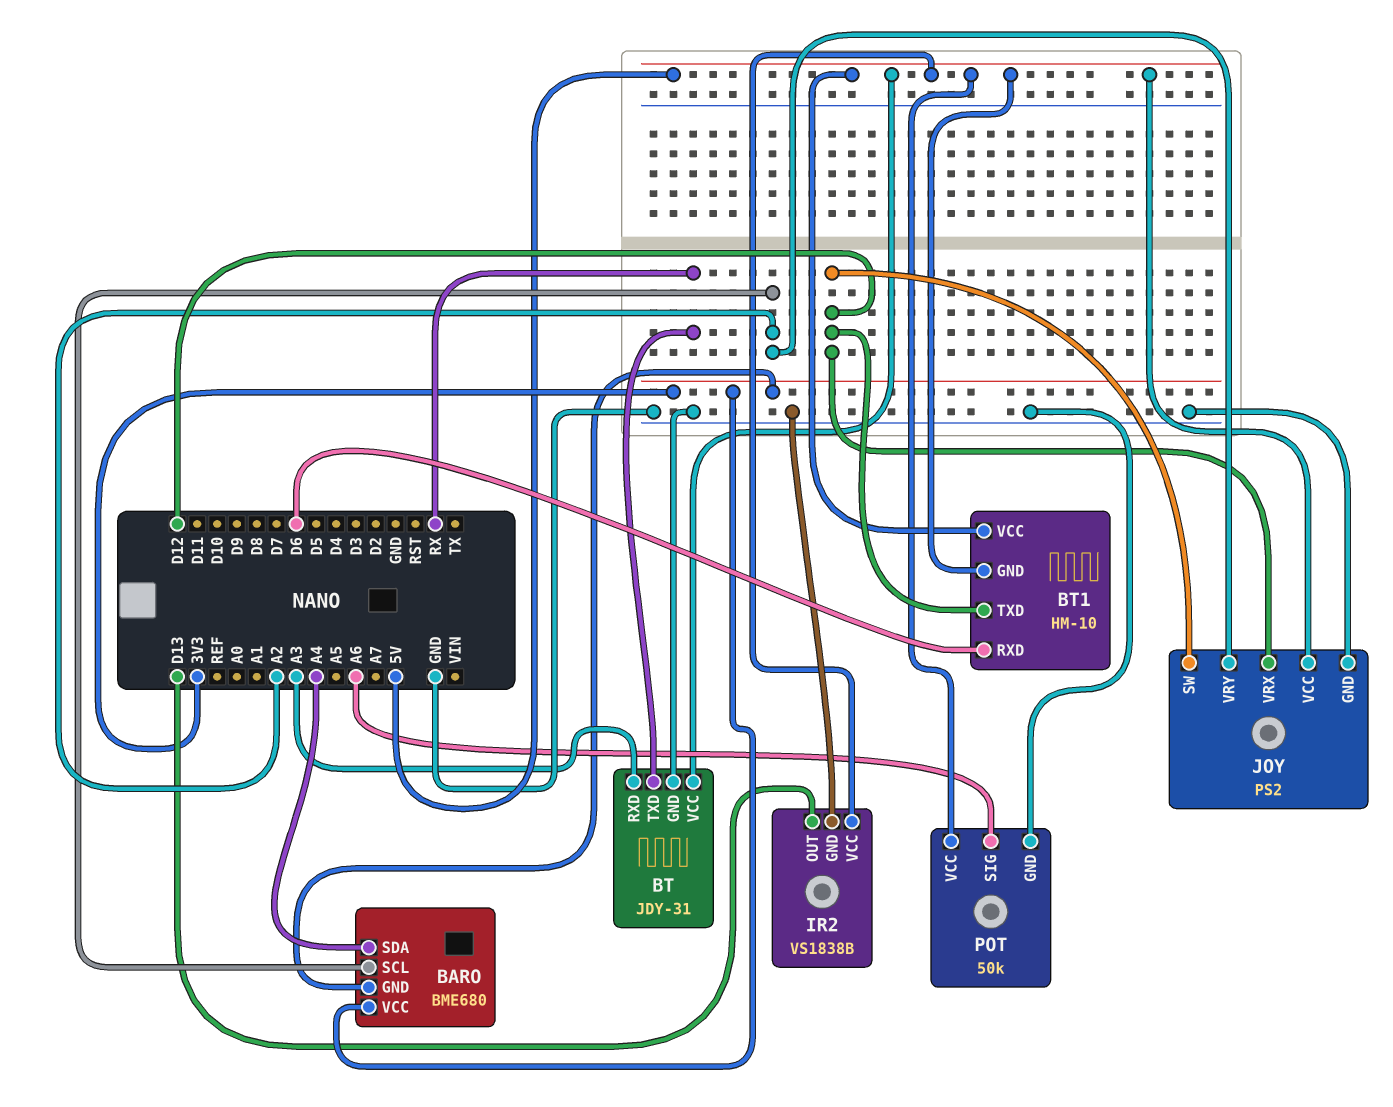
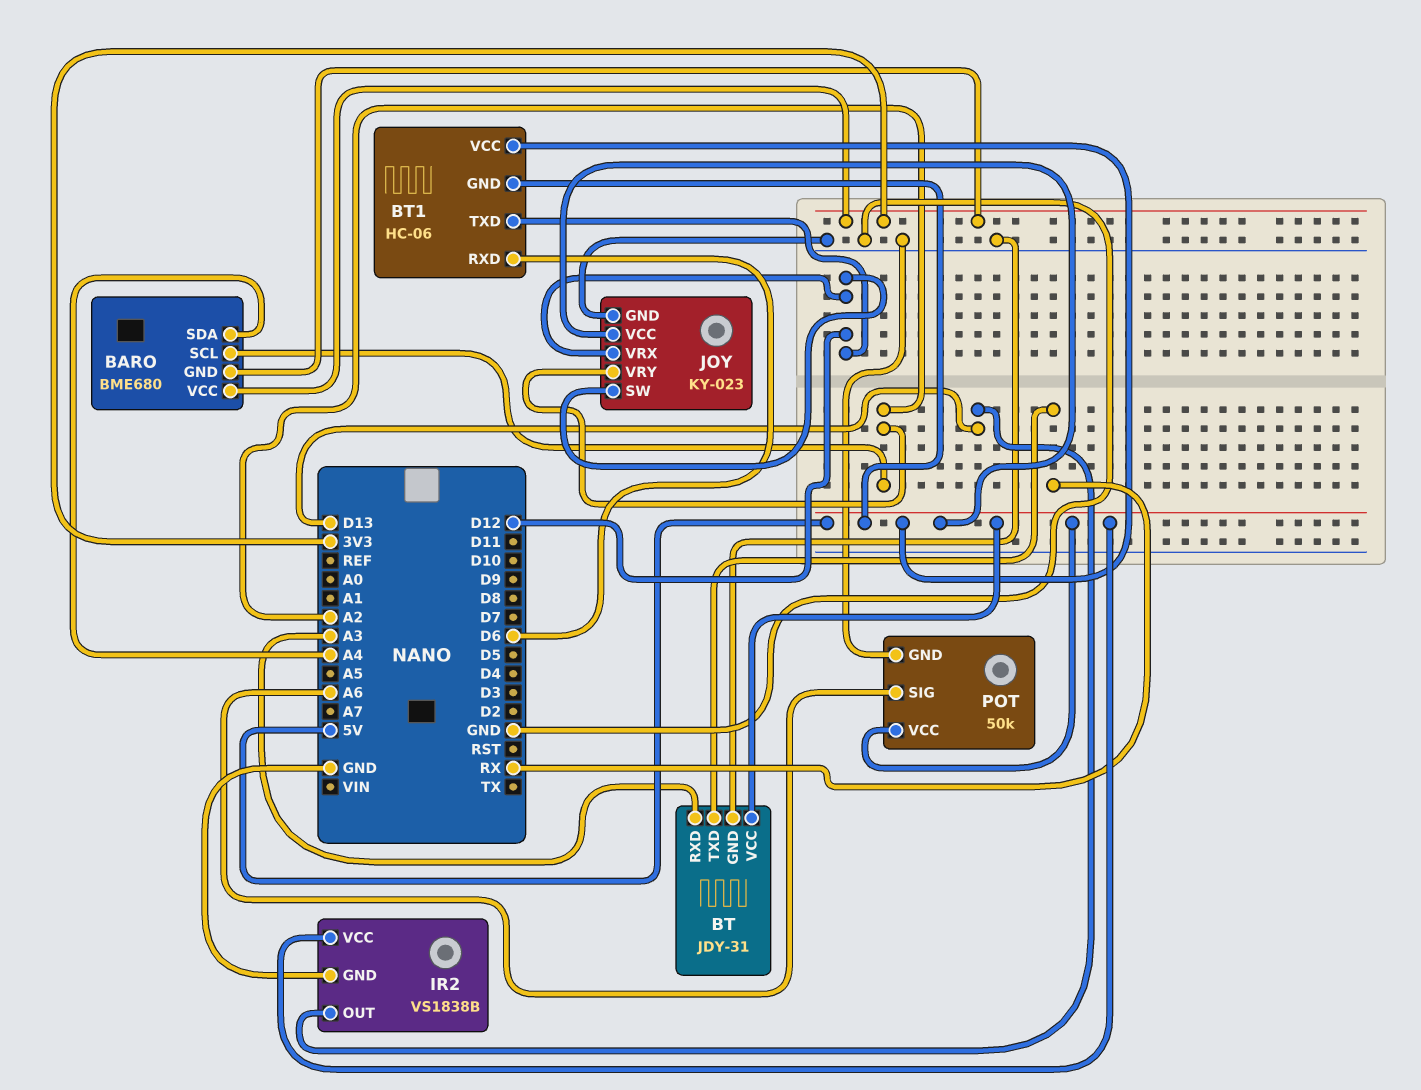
BT1: HM-10 -> HC-06
JOY: PS2 -> KY-023

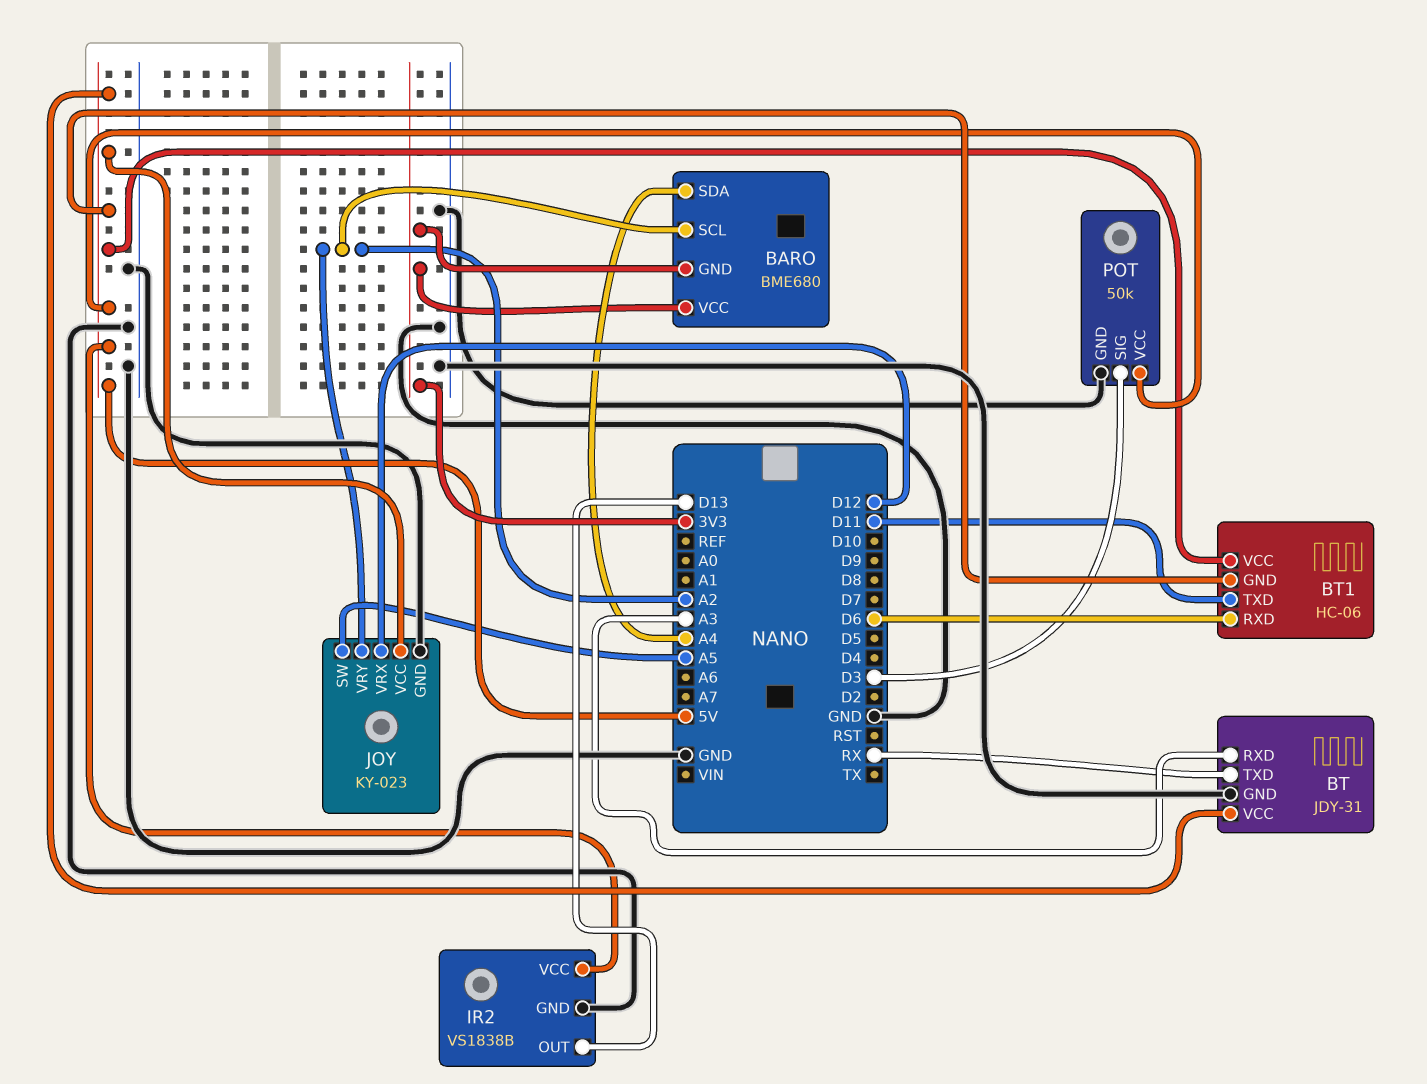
BT1 pin TXD: D12 -> D11
JOY pin SW: D12 -> A5
POT pin SIG: A6 -> D3

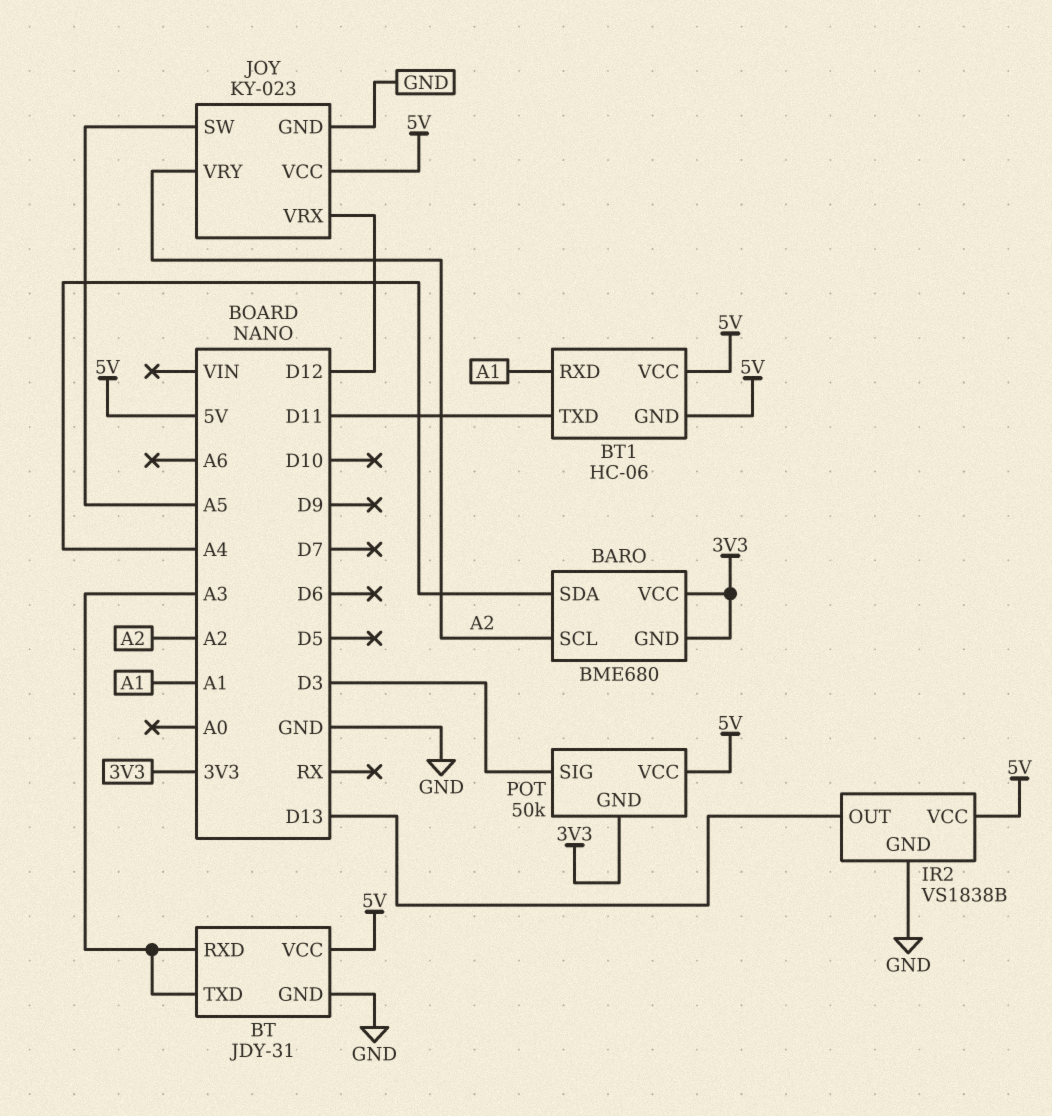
BT pin TXD: RX -> A3
BT1 pin RXD: D6 -> A1
POT pin GND: GND -> 3V3

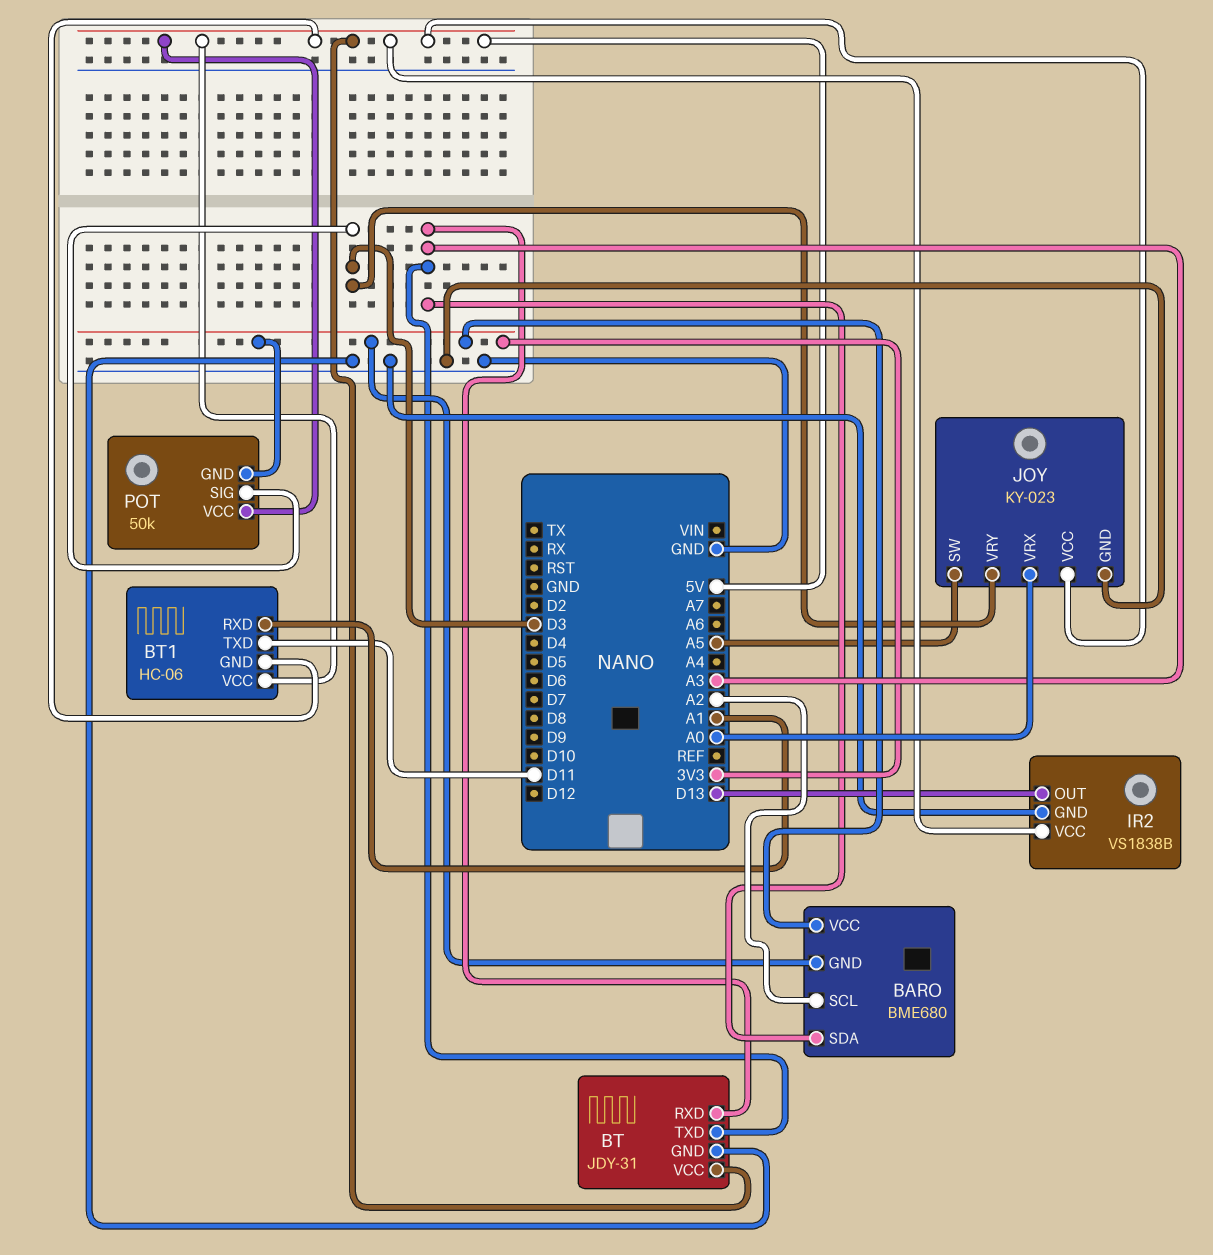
BARO pin SDA: A4 -> A3
JOY pin VRX: D12 -> A0
JOY pin VRY: A2 -> D3

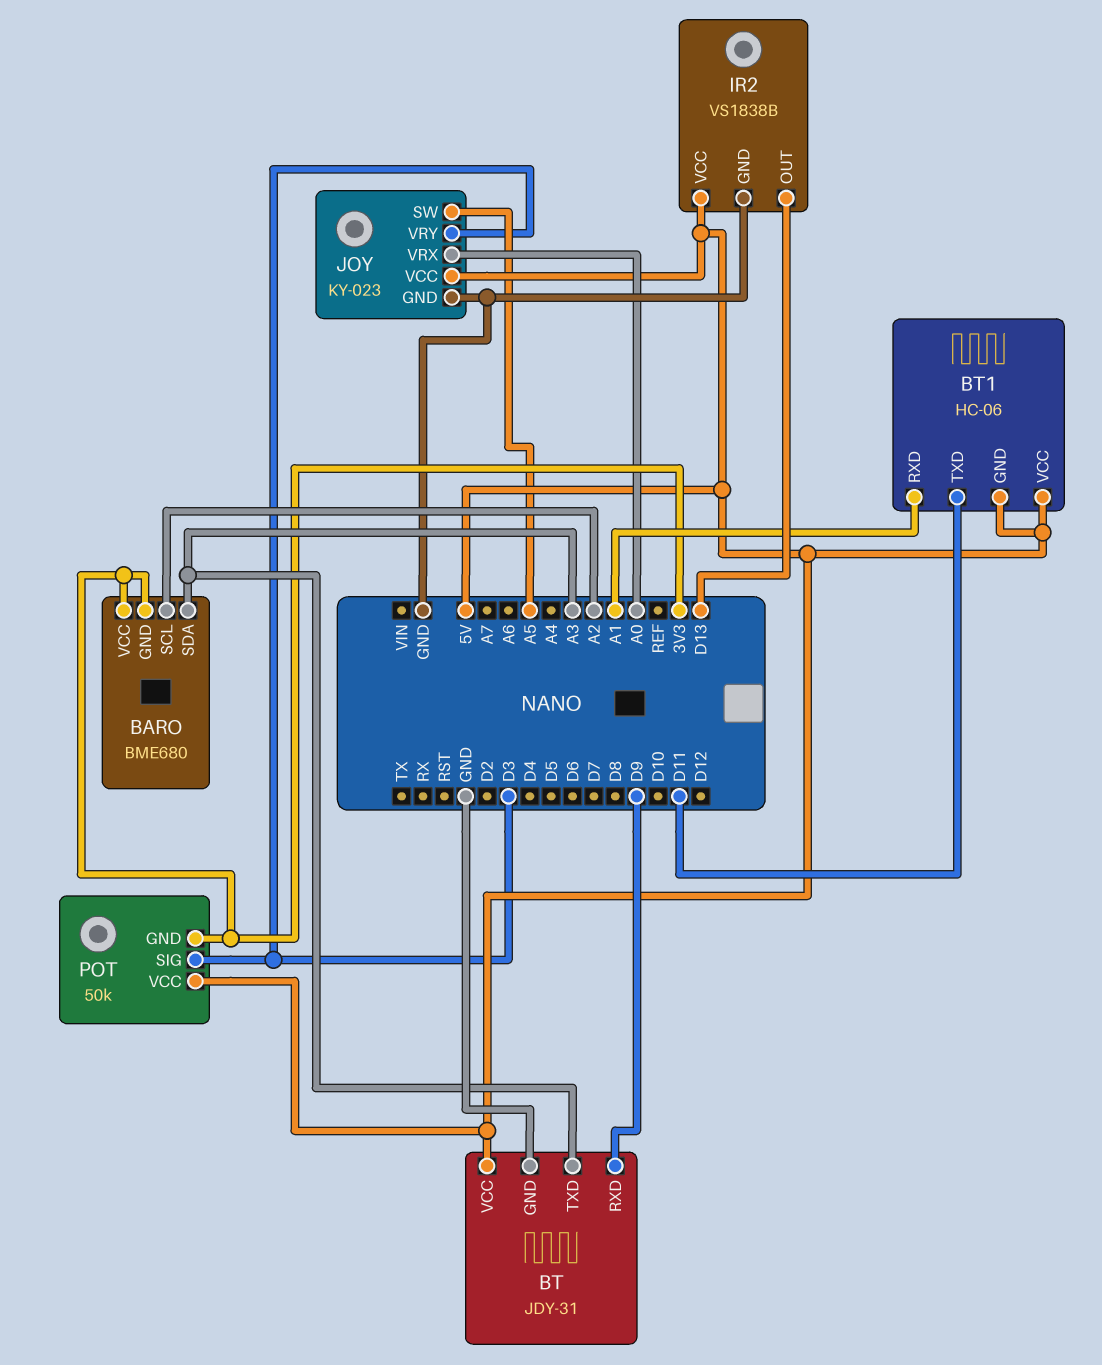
BT pin RXD: A3 -> D9

